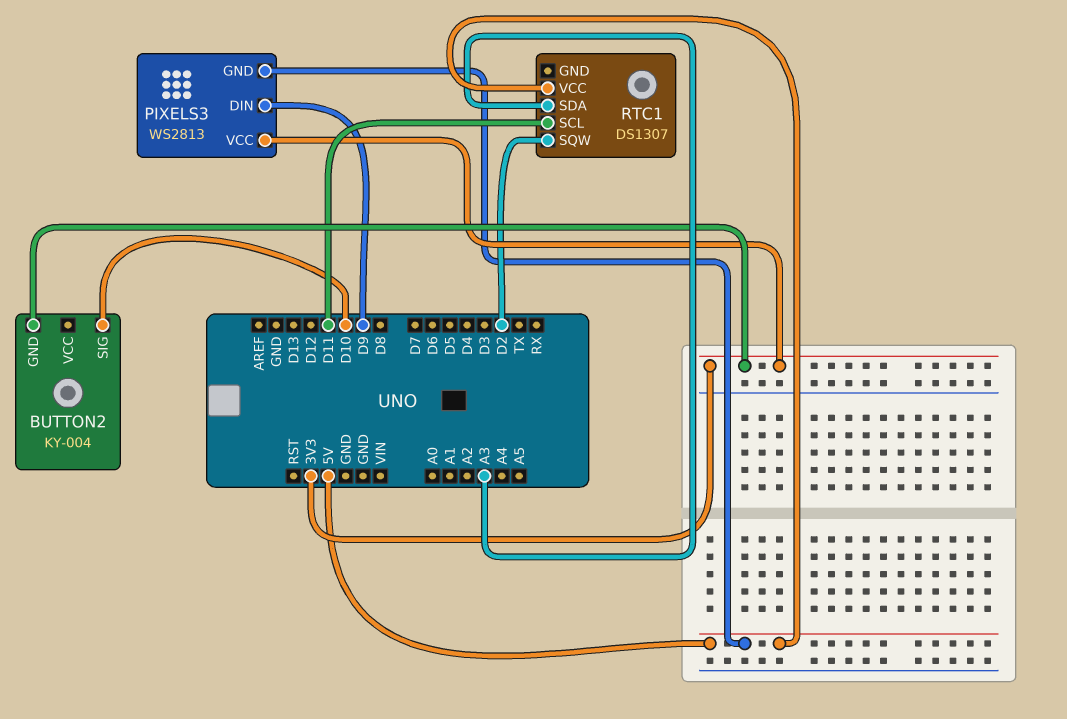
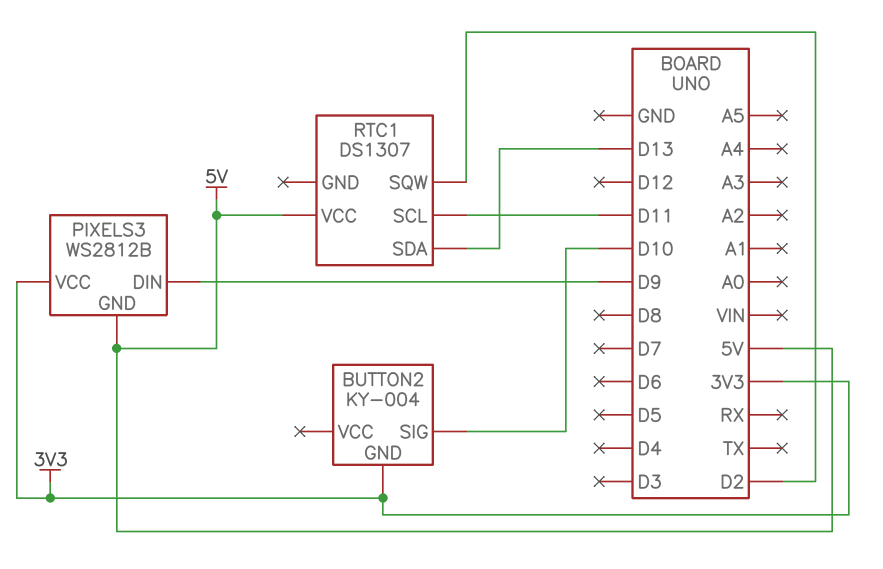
PIXELS3: WS2813 -> WS2812B
RTC1 pin SDA: A3 -> D13

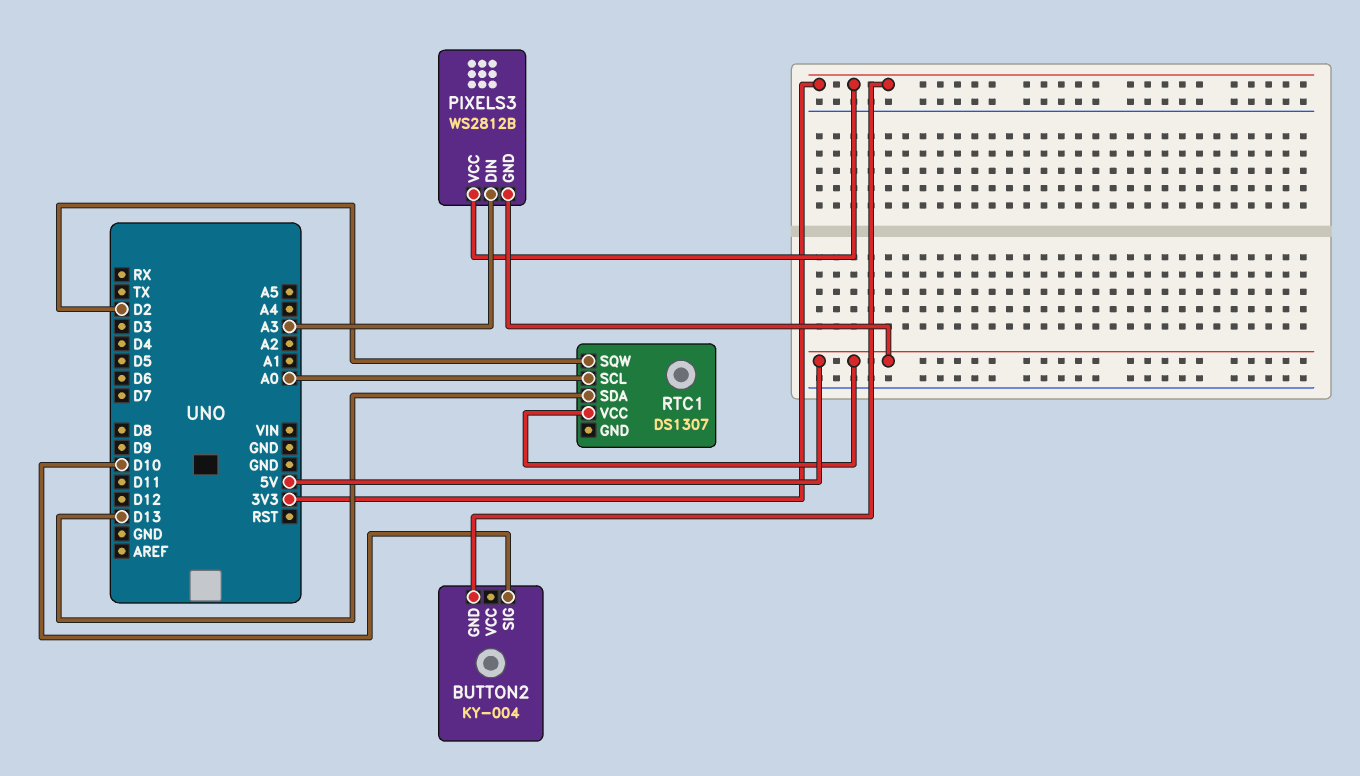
PIXELS3 pin DIN: D9 -> A3
RTC1 pin SCL: D11 -> A0

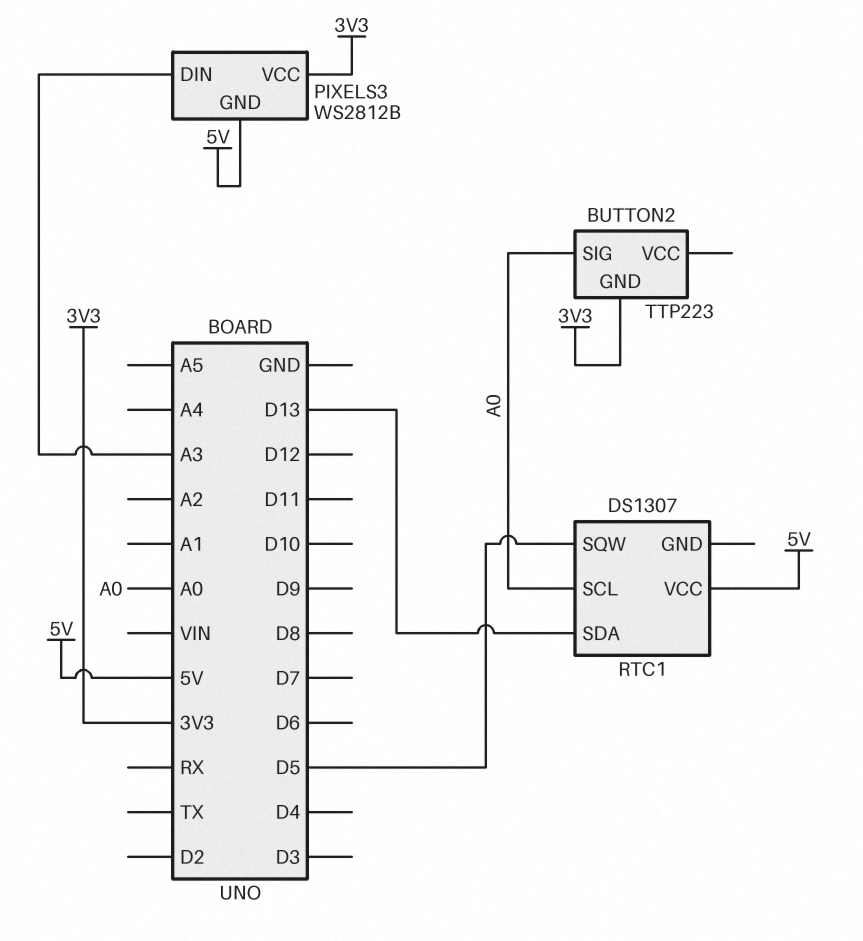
BUTTON2: KY-004 -> TTP223
BUTTON2 pin SIG: D10 -> A0
RTC1 pin SQW: D2 -> D5

